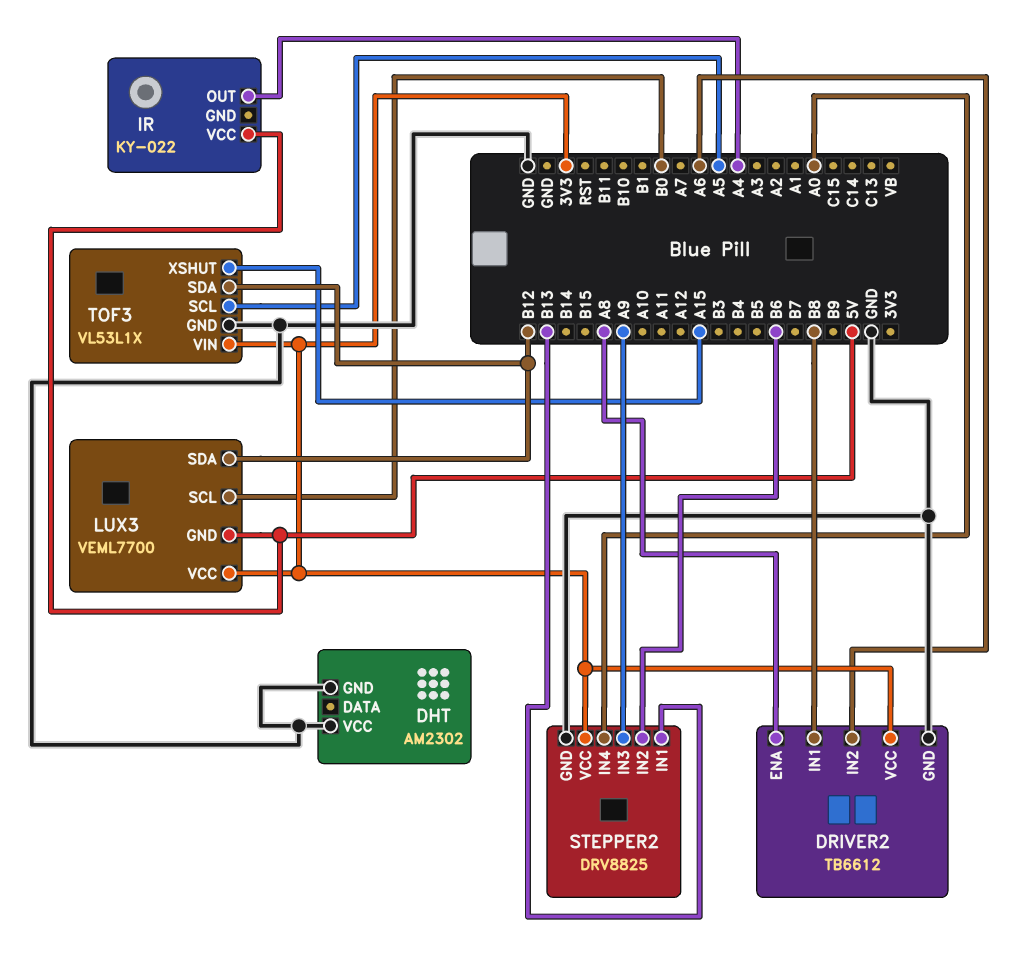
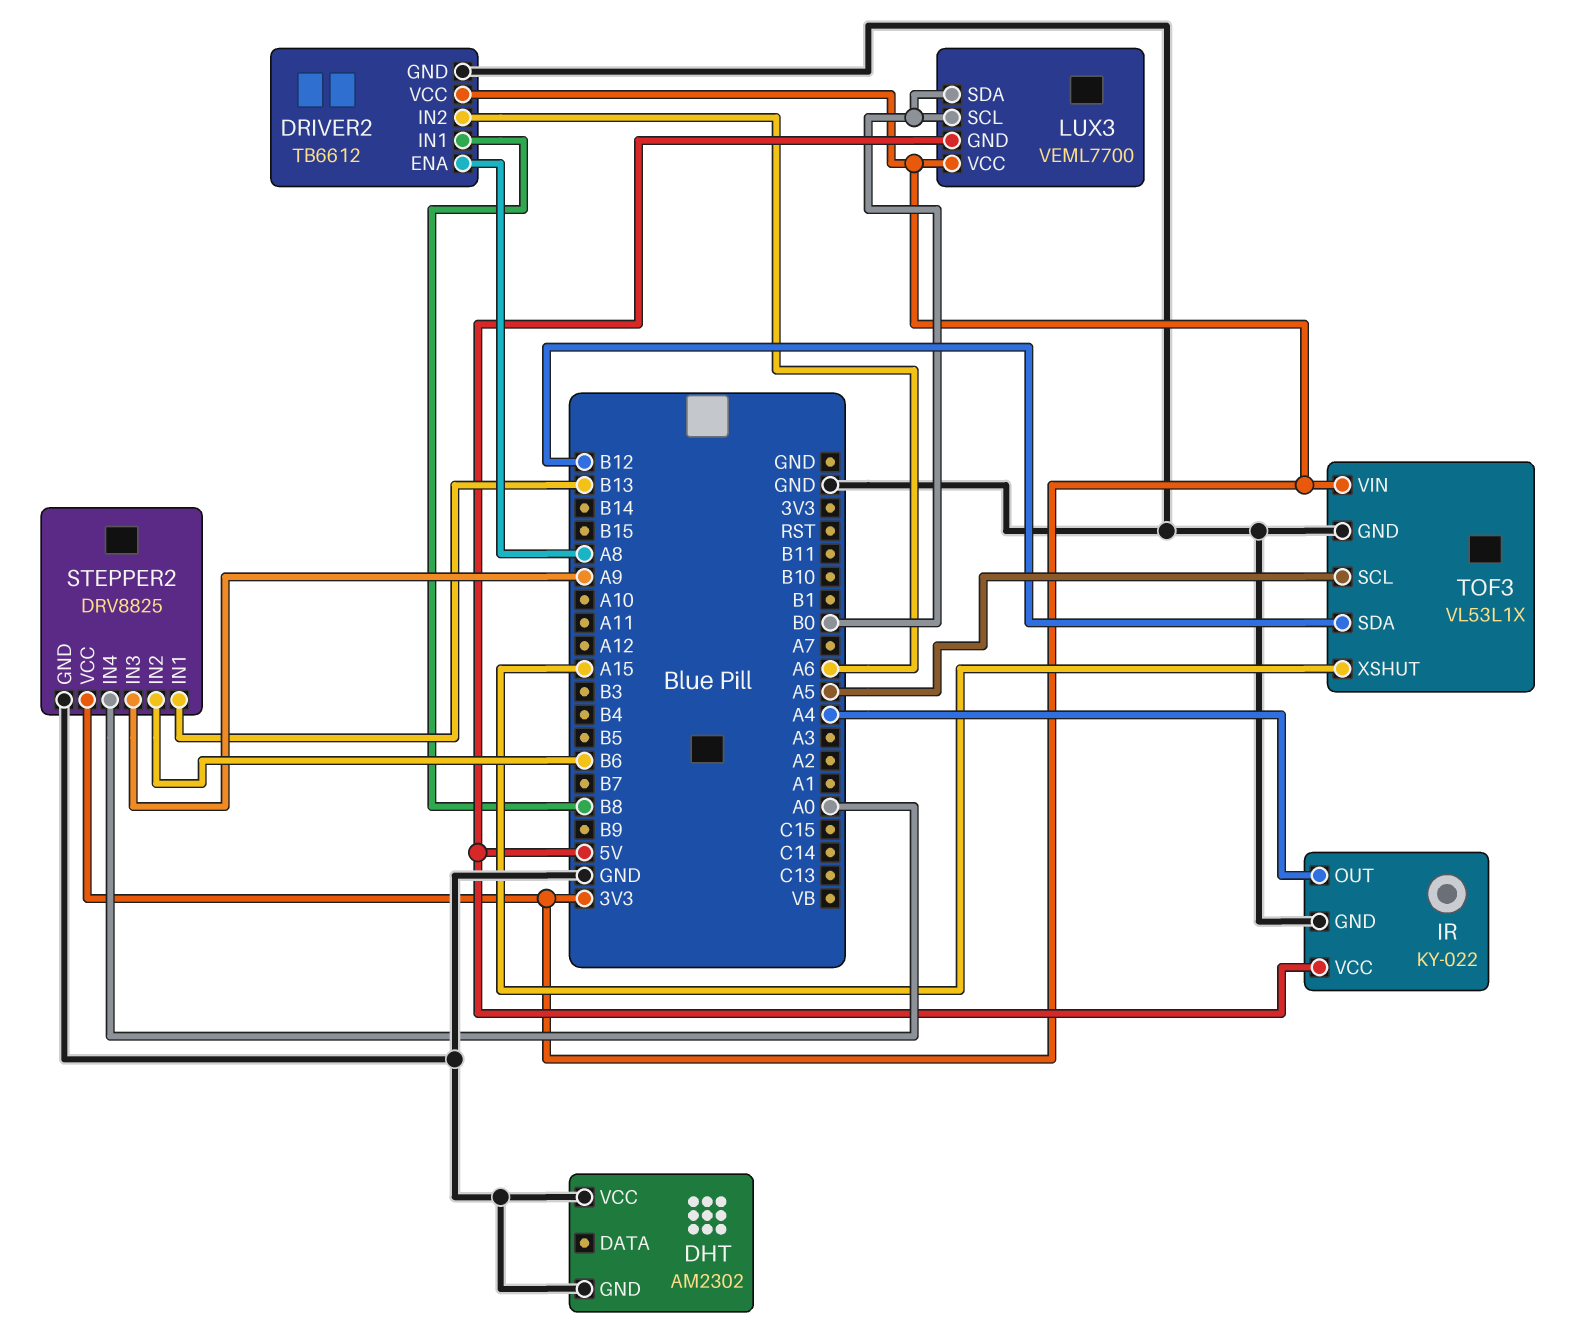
IR pin GND: none -> GND
LUX3 pin SDA: B12 -> B0

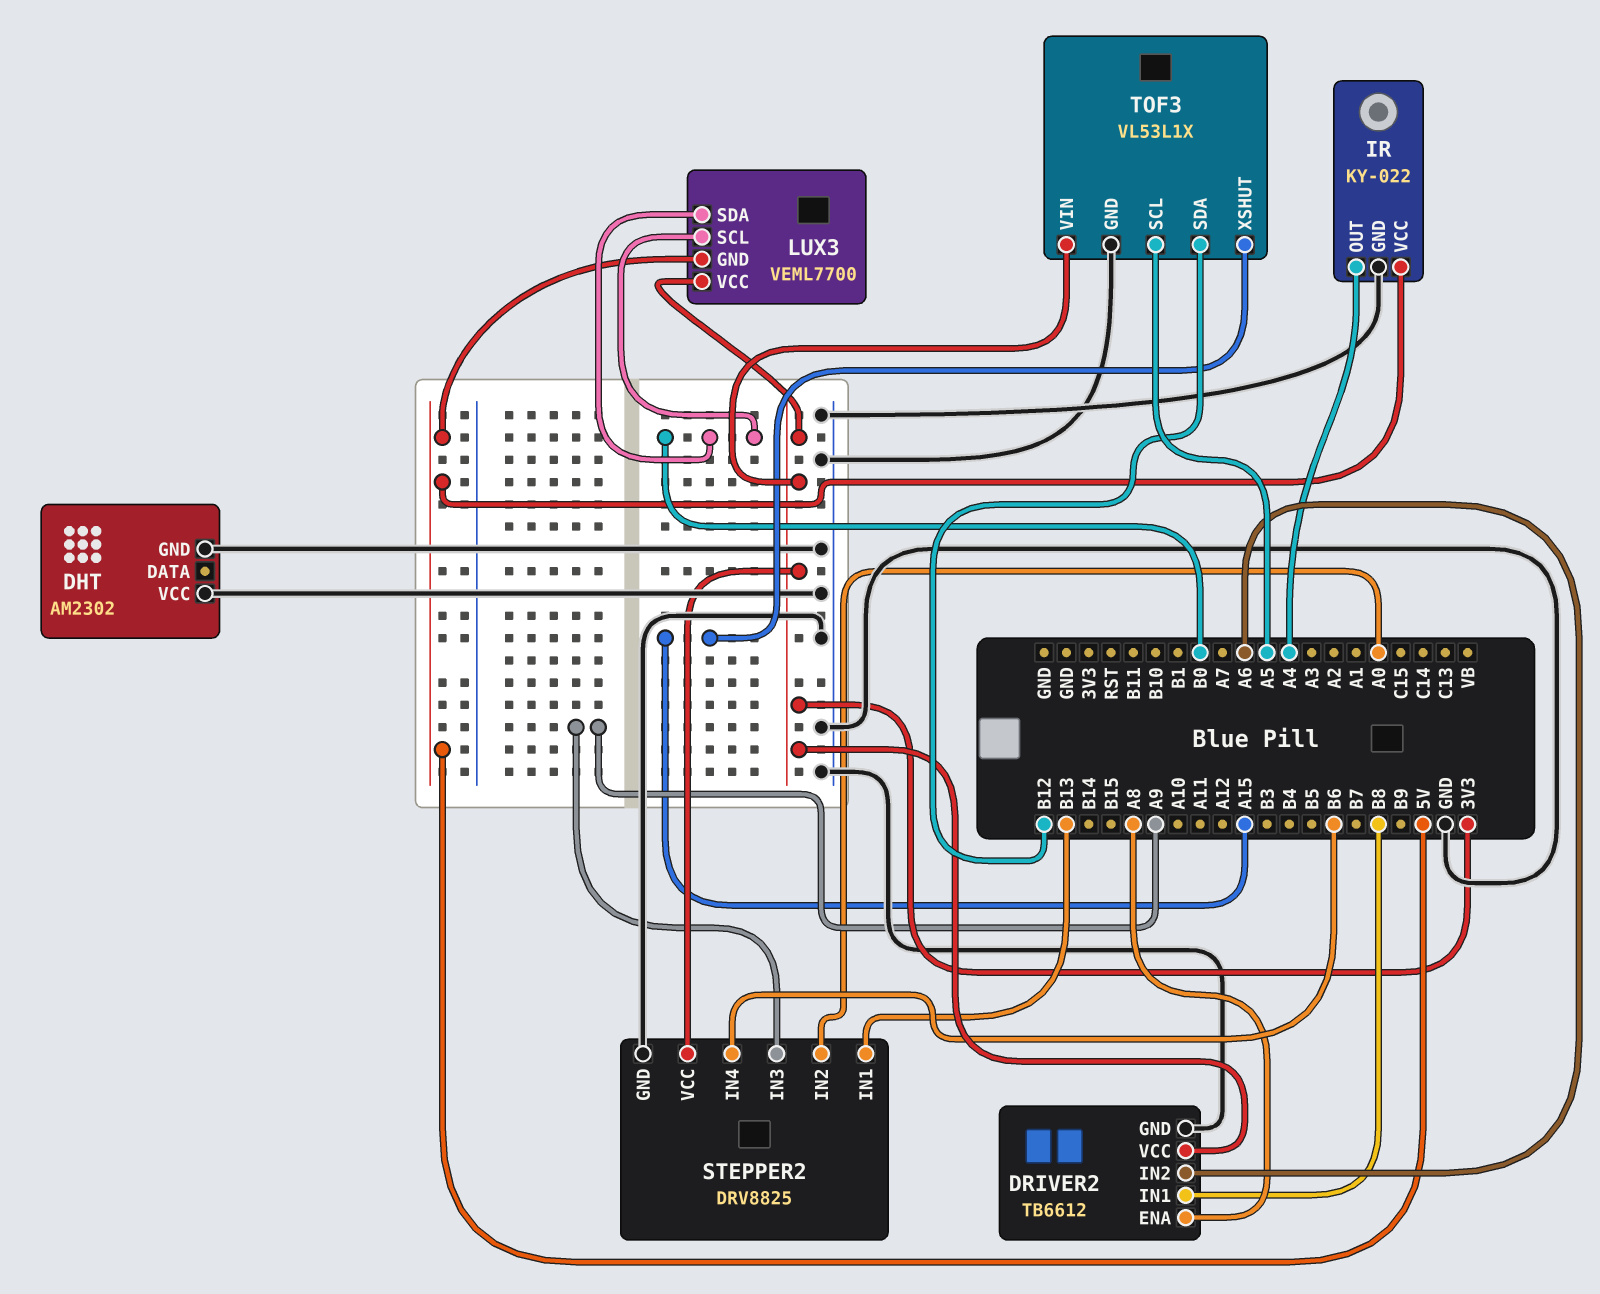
STEPPER2 pin IN2: B6 -> A0
STEPPER2 pin IN4: A0 -> B6

